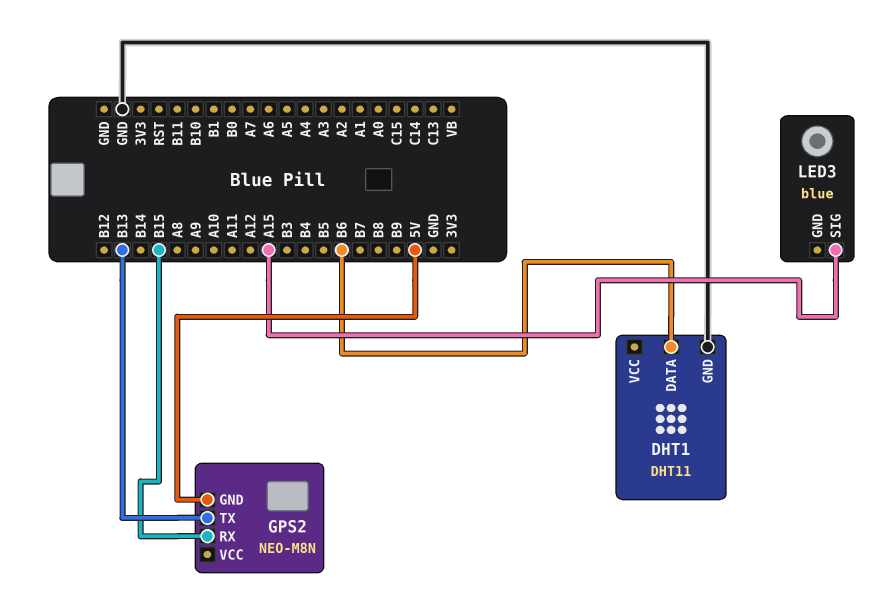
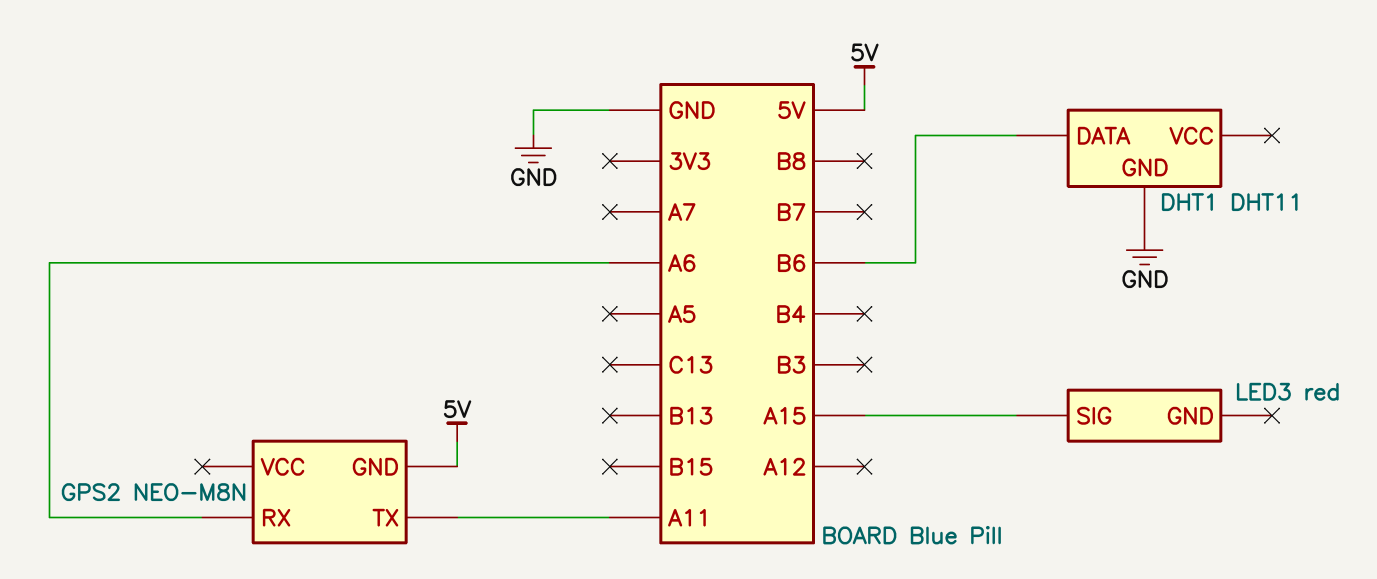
GPS2 pin RX: B15 -> A6
GPS2 pin TX: B13 -> A11
LED3: blue -> red

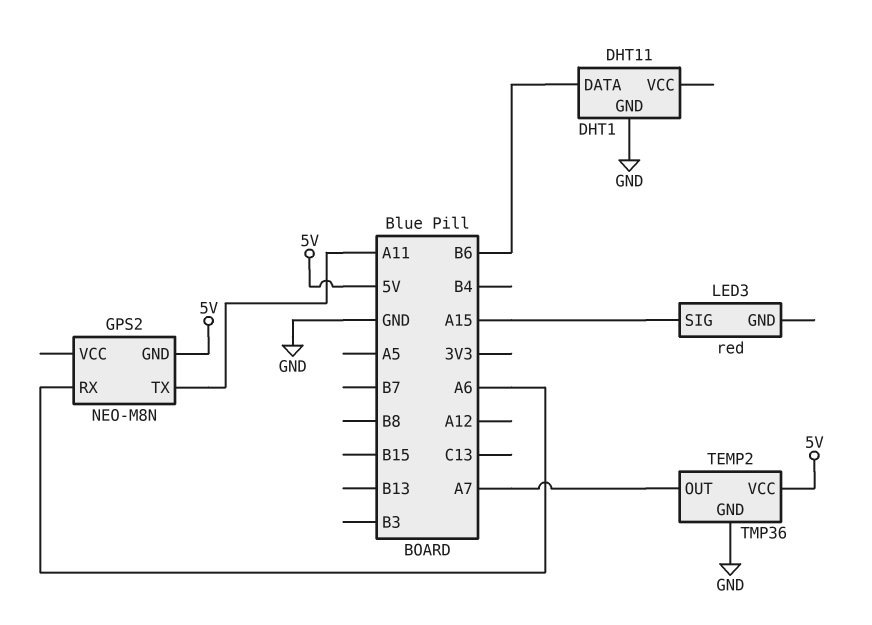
TEMP2: none -> TMP36
TEMP2 pin GND: none -> GND
TEMP2 pin OUT: none -> A7
TEMP2 pin VCC: none -> 5V

